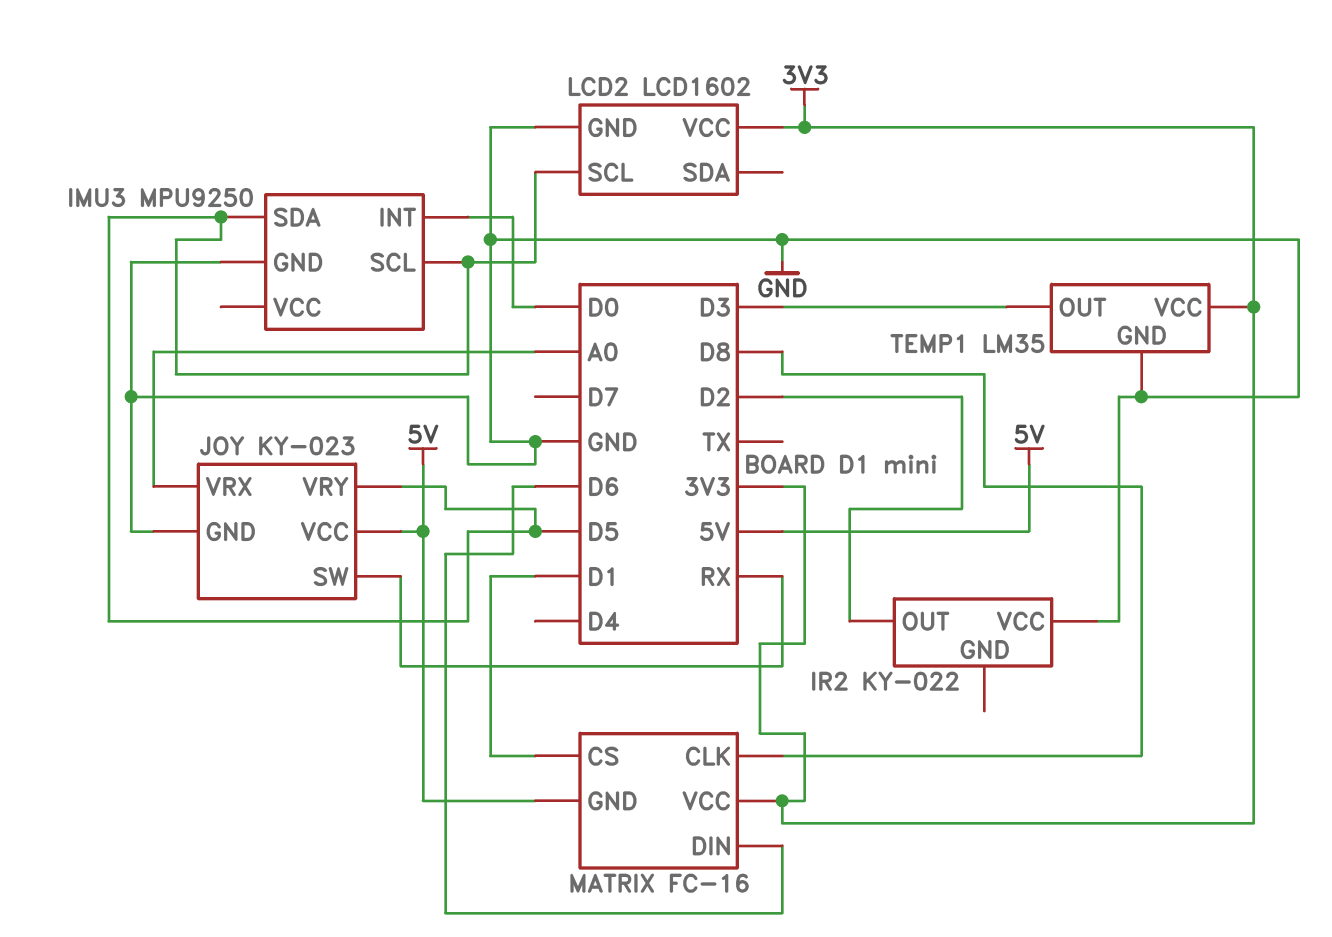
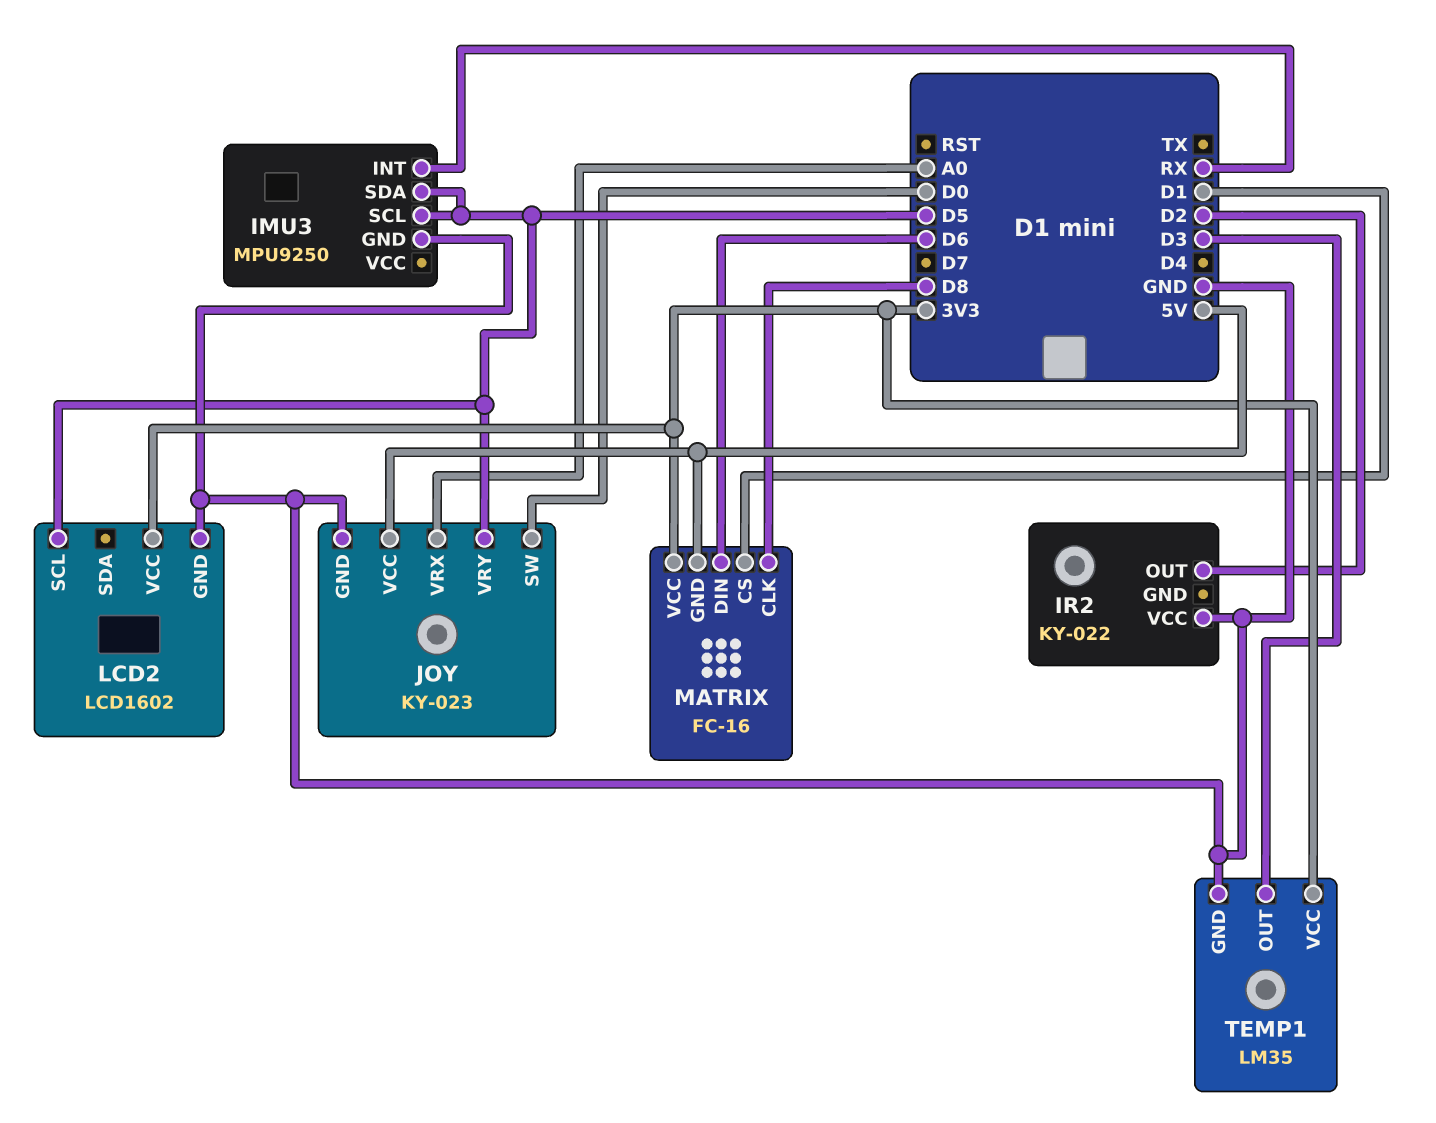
IMU3 pin INT: D0 -> RX
JOY pin SW: RX -> D0

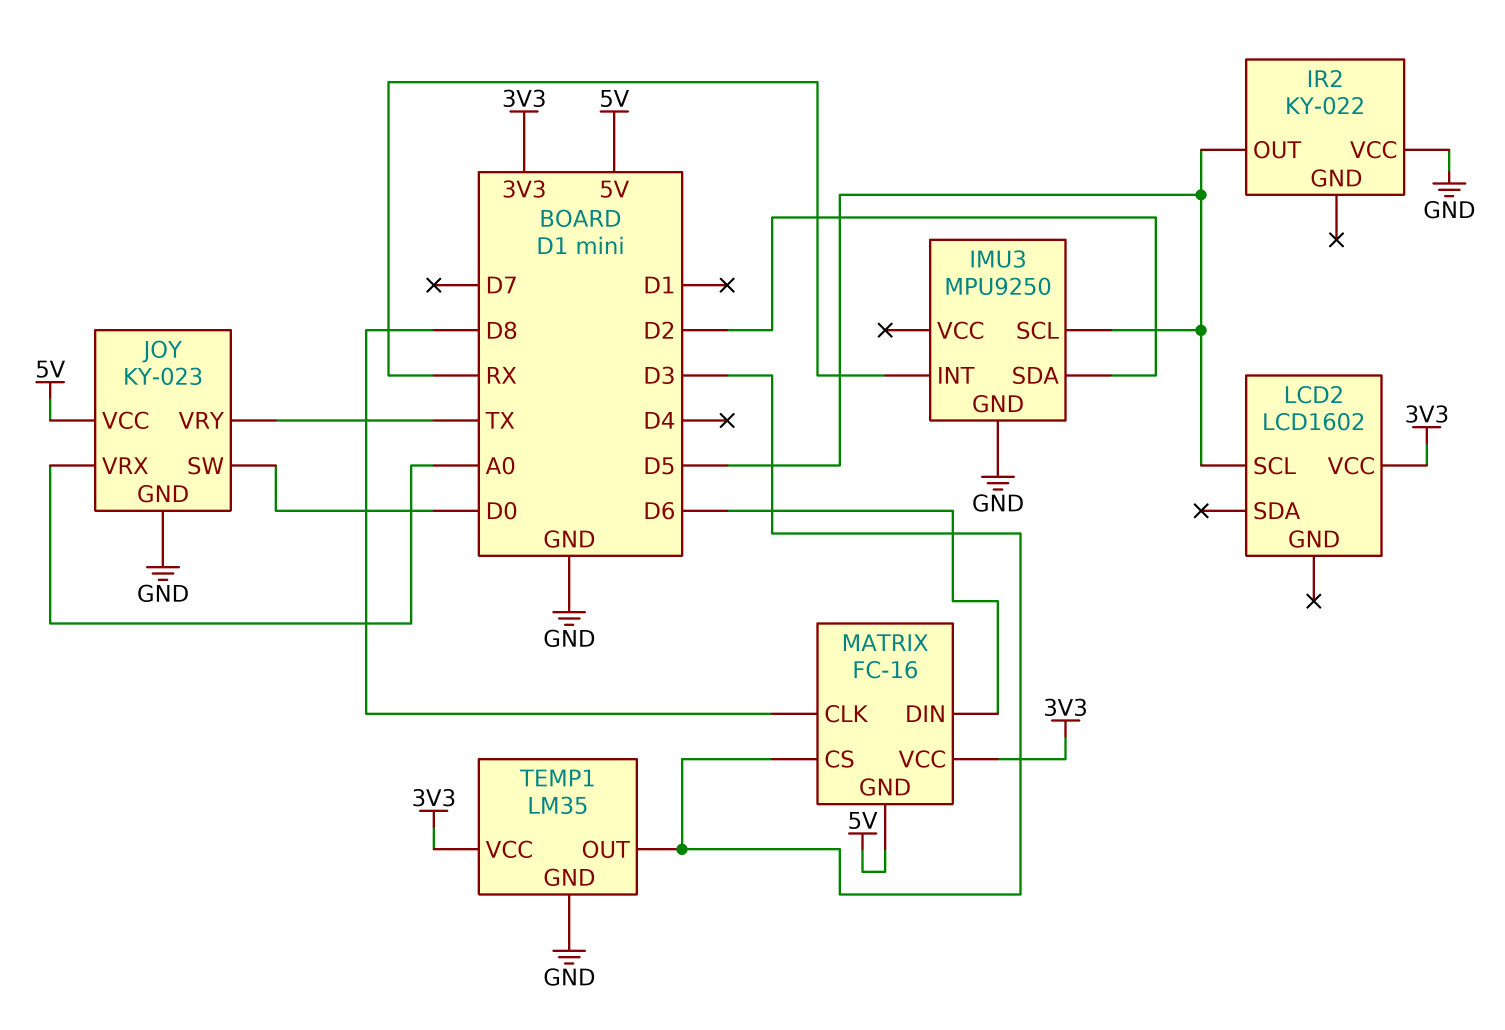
IMU3 pin SDA: D5 -> D2
IR2 pin OUT: D2 -> D5
JOY pin VRY: D5 -> TX
LCD2 pin GND: GND -> none
MATRIX pin CS: D1 -> D3

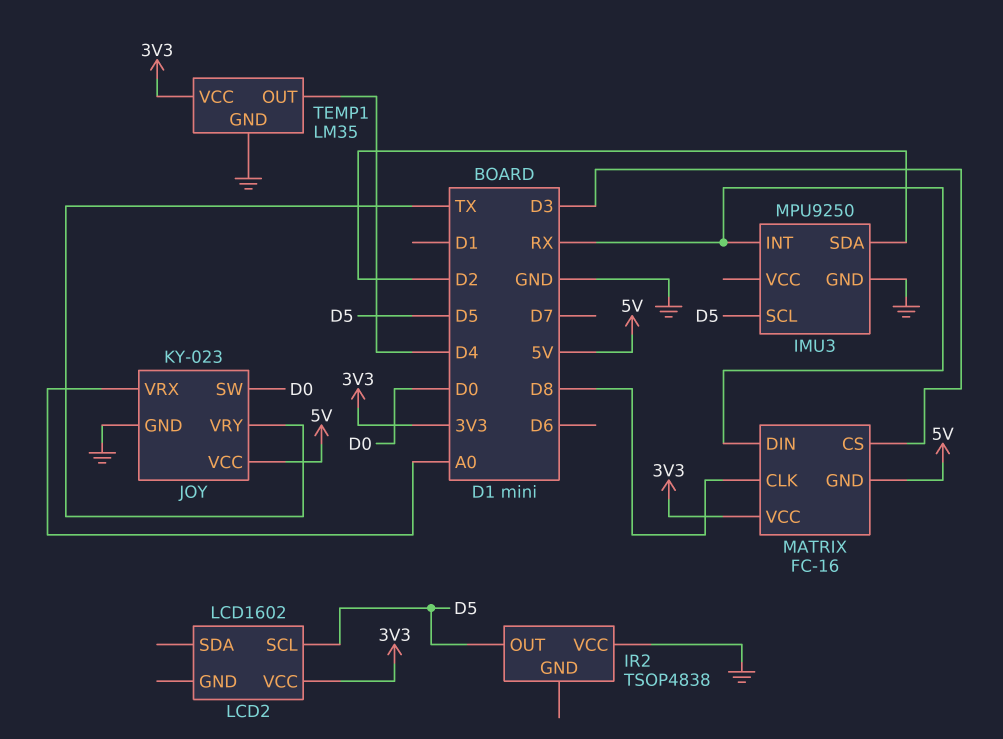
IR2: KY-022 -> TSOP4838
MATRIX pin DIN: D6 -> RX
TEMP1 pin OUT: D3 -> D4

